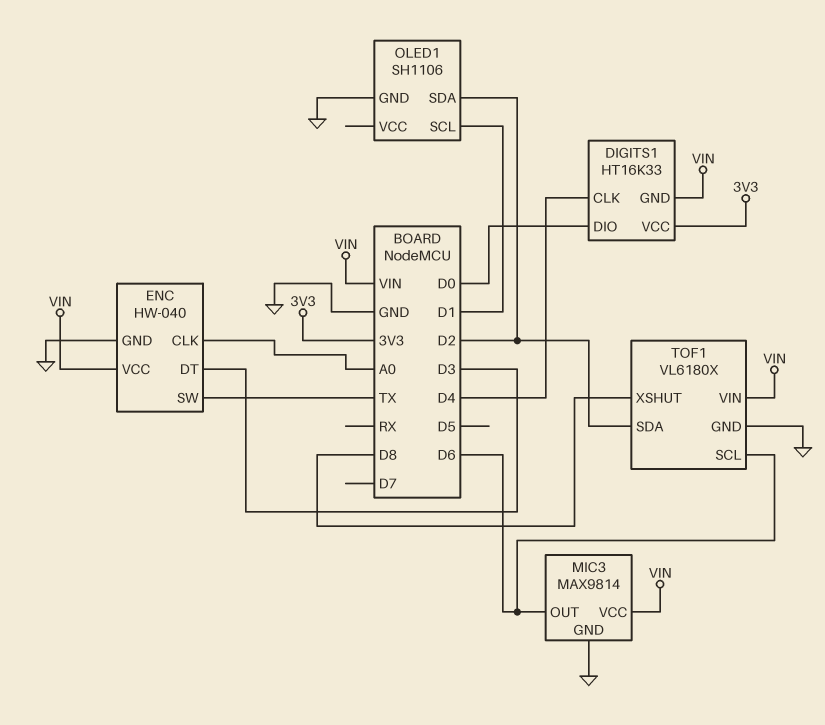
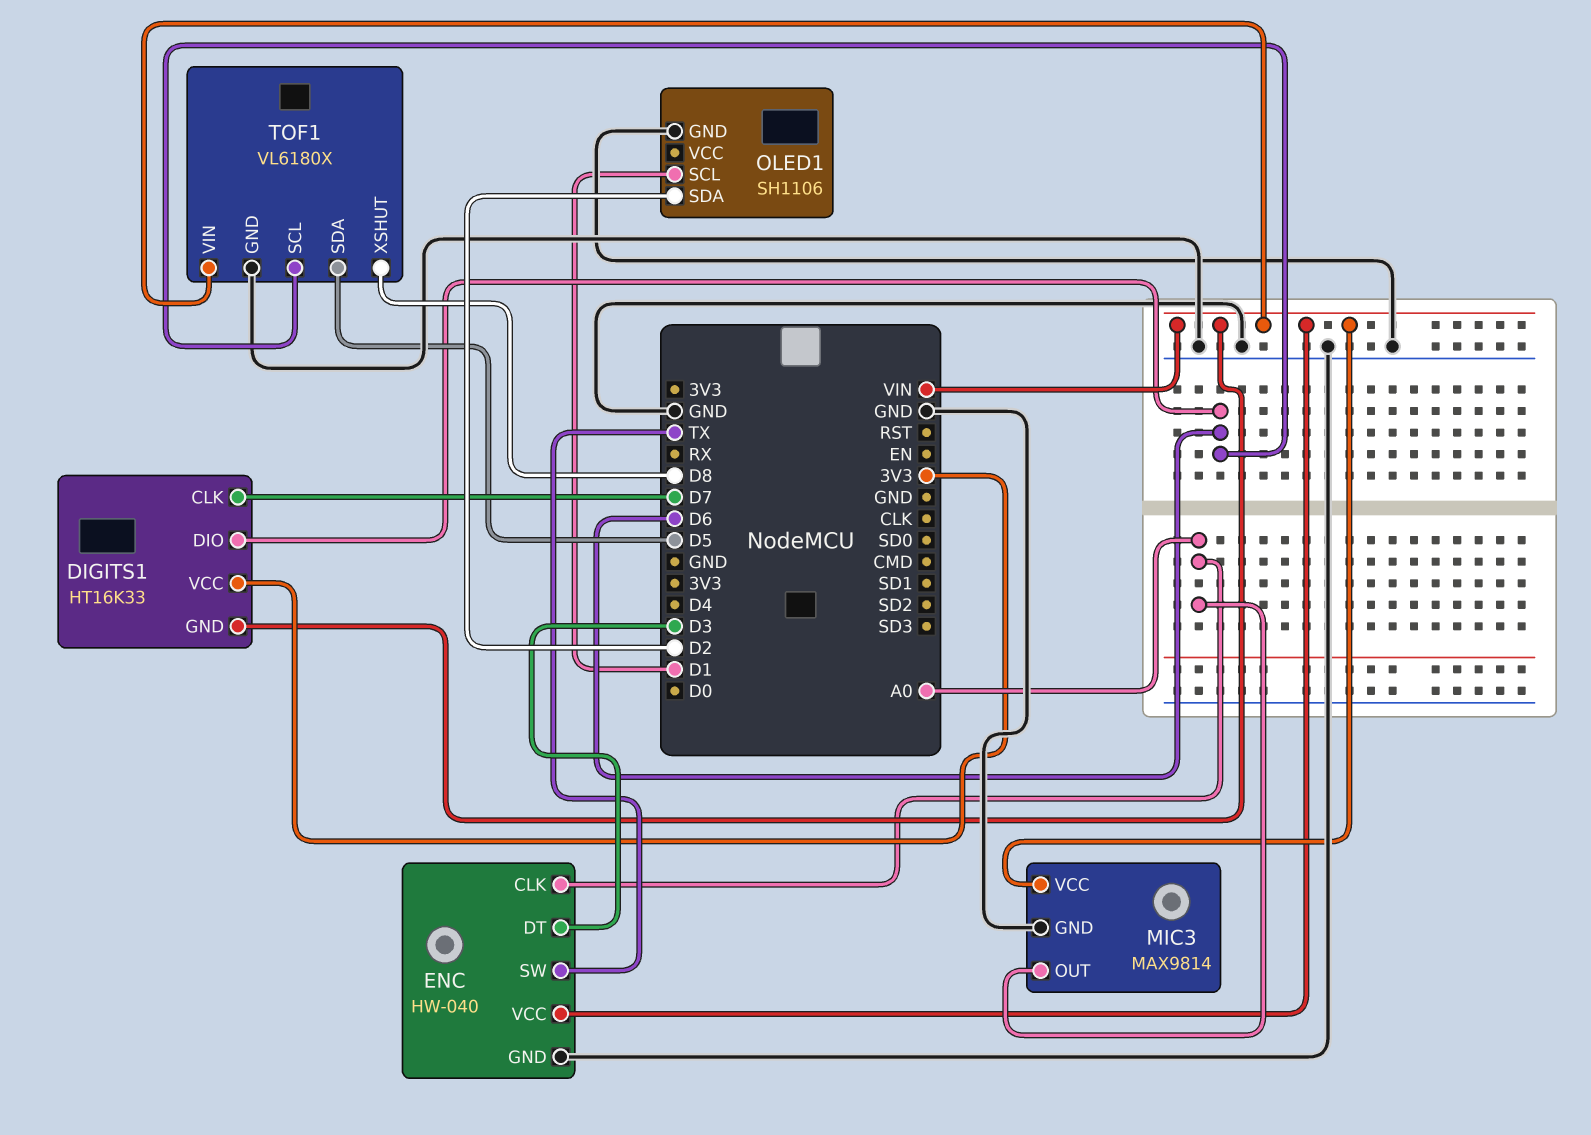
DIGITS1 pin CLK: D4 -> D7
DIGITS1 pin DIO: D0 -> D6
MIC3 pin OUT: D6 -> A0
TOF1 pin SDA: D2 -> D5

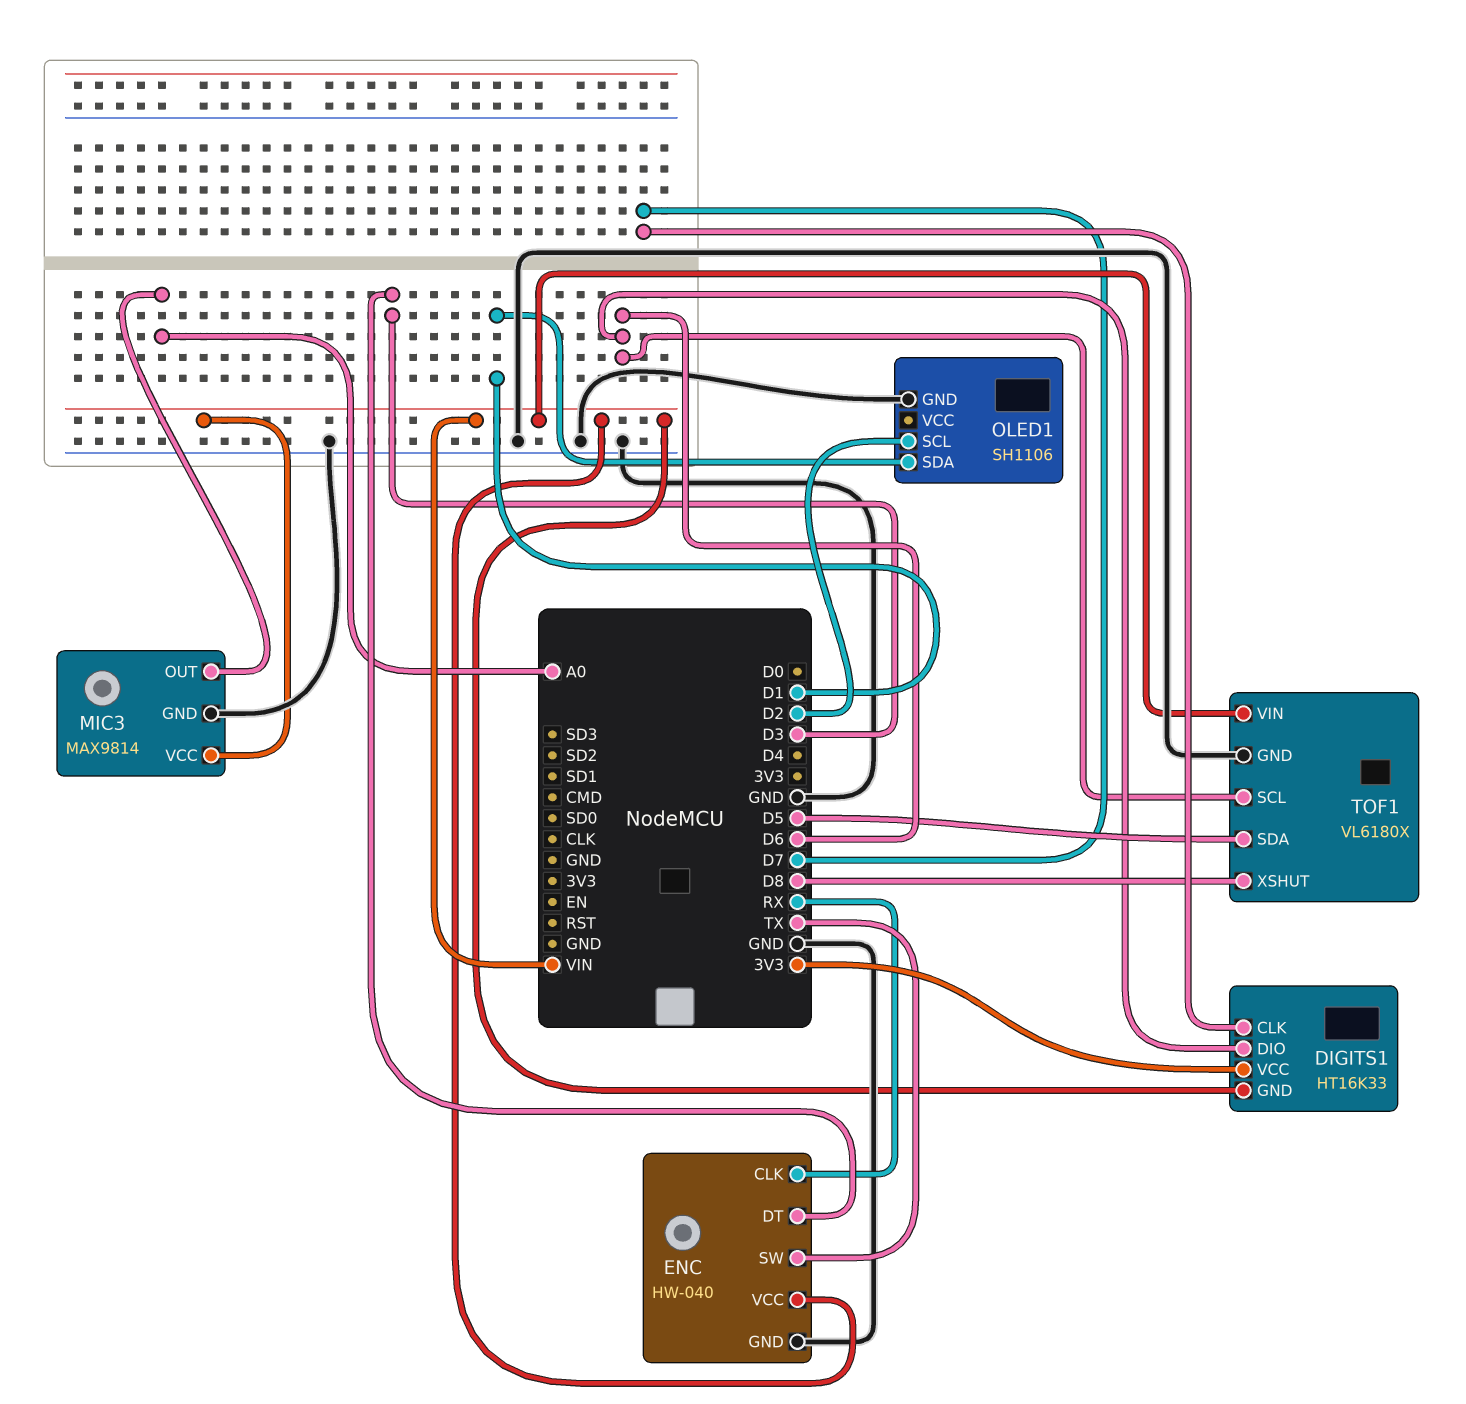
ENC pin CLK: A0 -> RX
OLED1 pin SCL: D1 -> D2
OLED1 pin SDA: D2 -> D1

